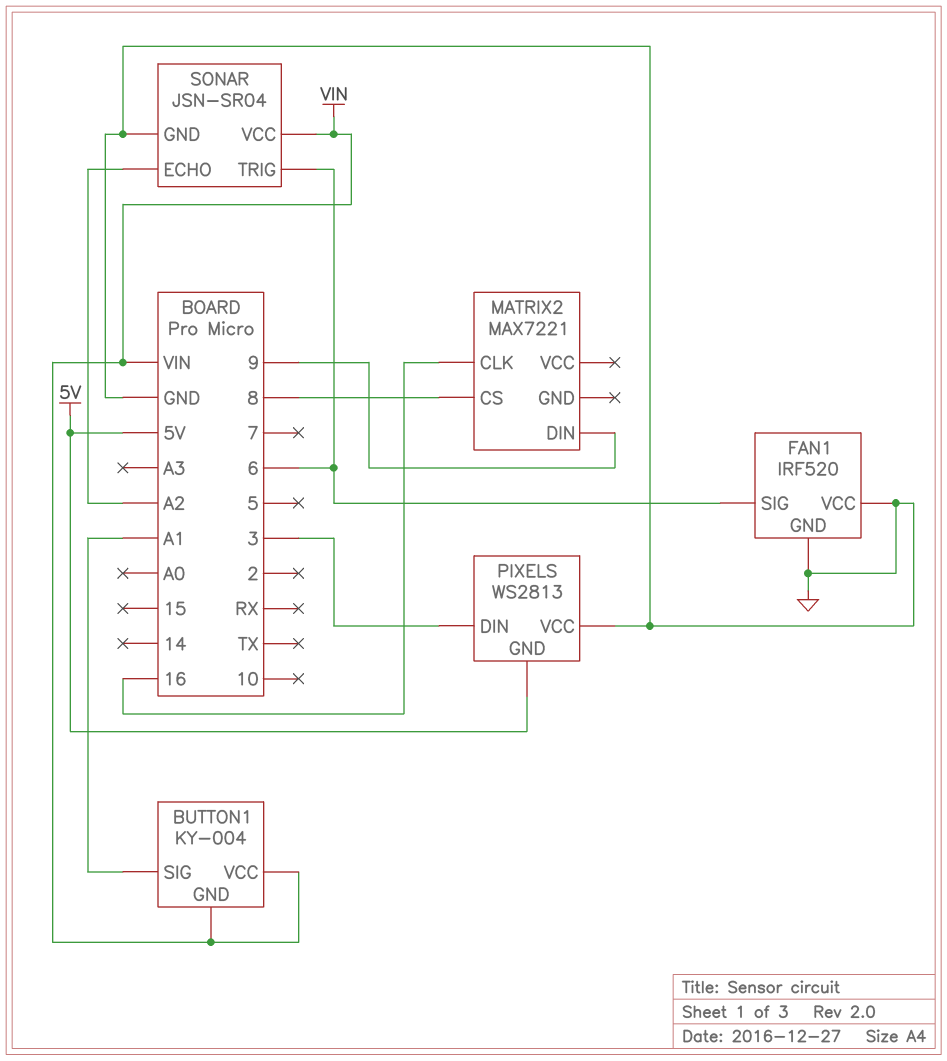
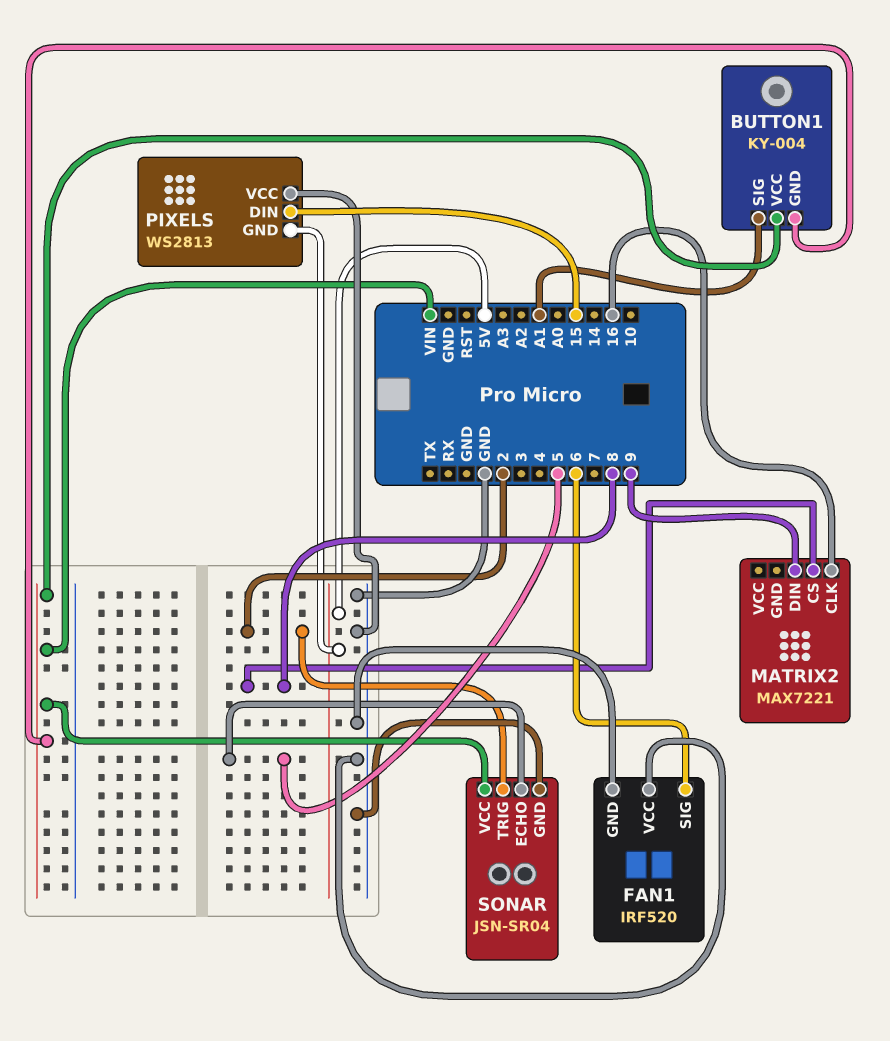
PIXELS pin DIN: 3 -> 15
SONAR pin ECHO: A2 -> 5
SONAR pin TRIG: 6 -> 2

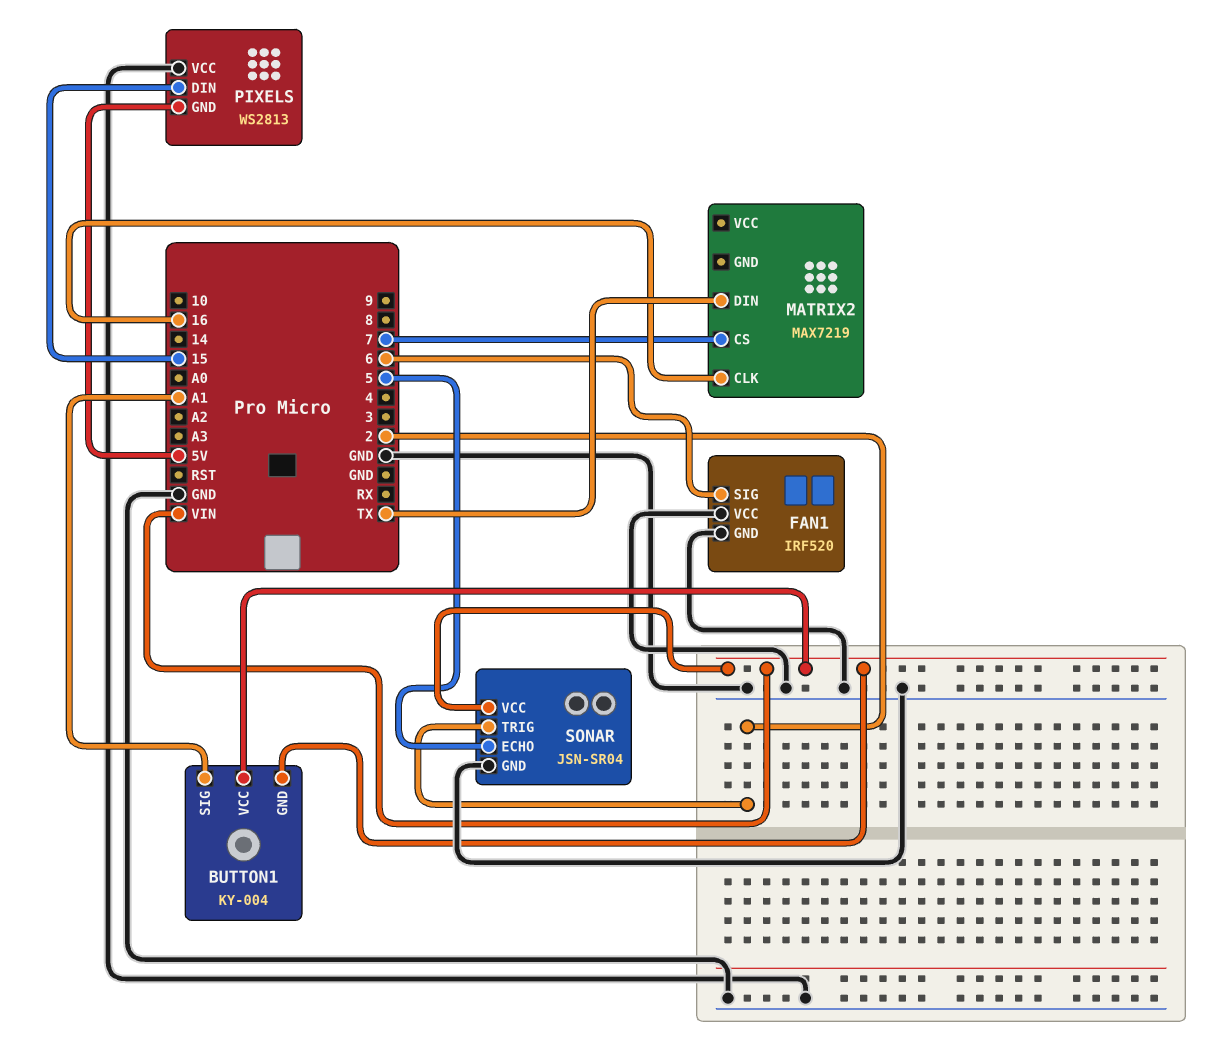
MATRIX2: MAX7221 -> MAX7219
MATRIX2 pin CS: 8 -> 7
MATRIX2 pin DIN: 9 -> TX

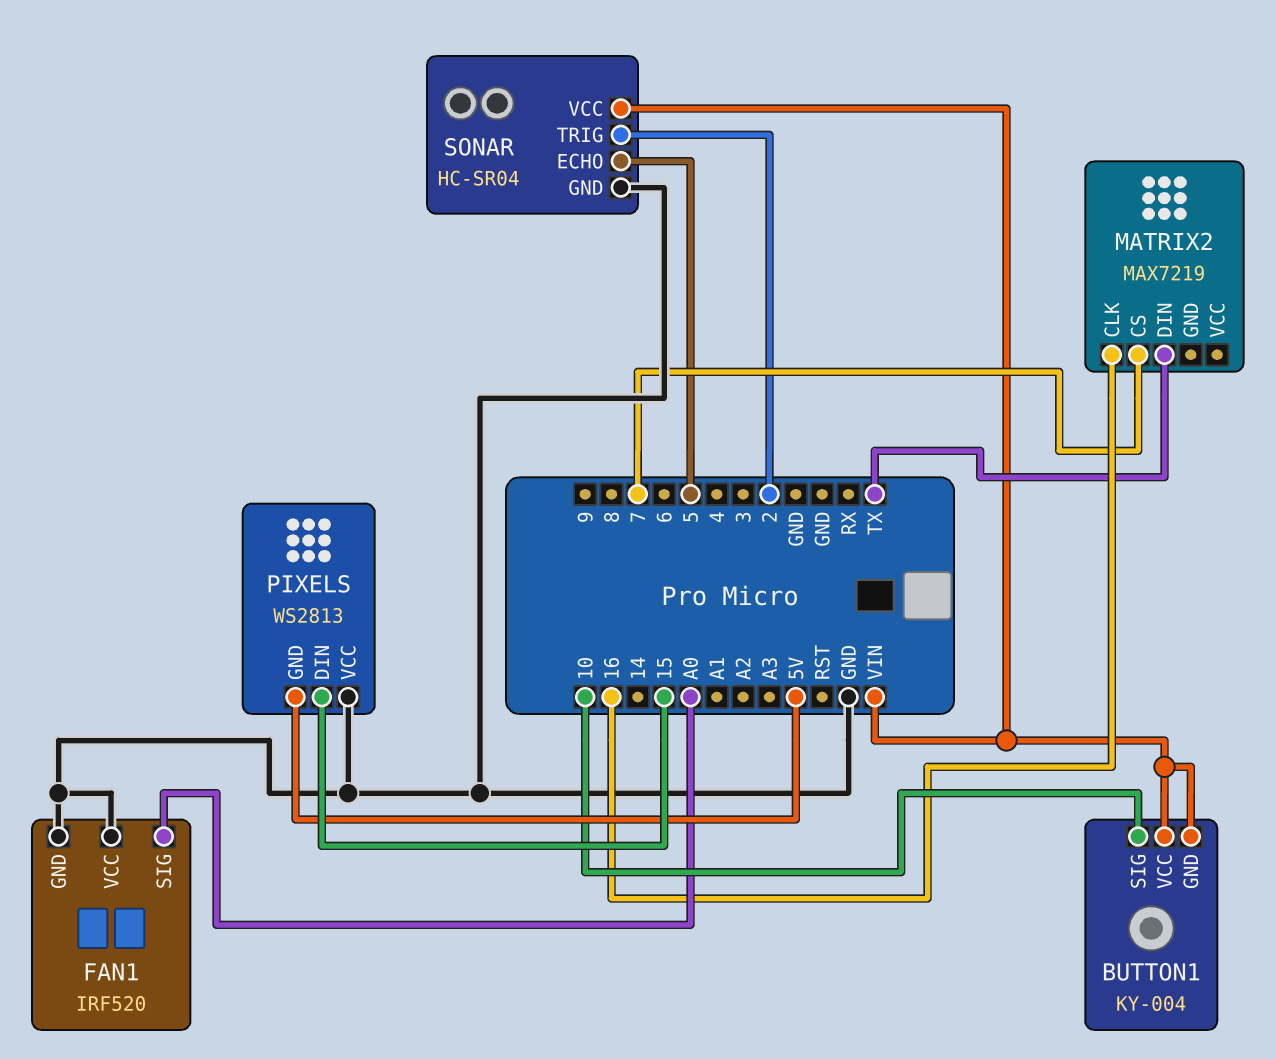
BUTTON1 pin SIG: A1 -> 10
FAN1 pin SIG: 6 -> A0
SONAR: JSN-SR04 -> HC-SR04

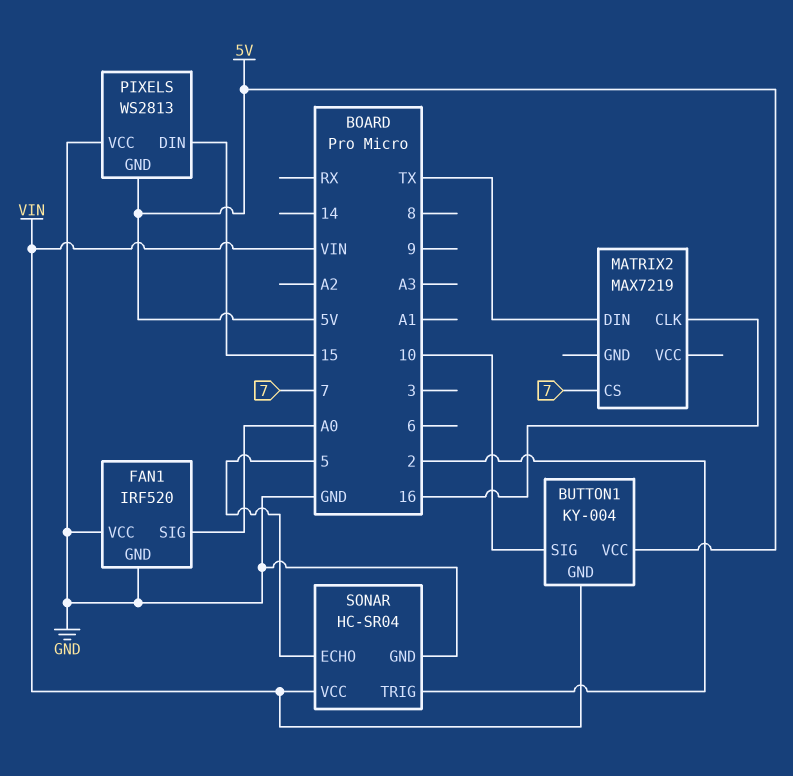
BUTTON1 pin VCC: VIN -> 5V

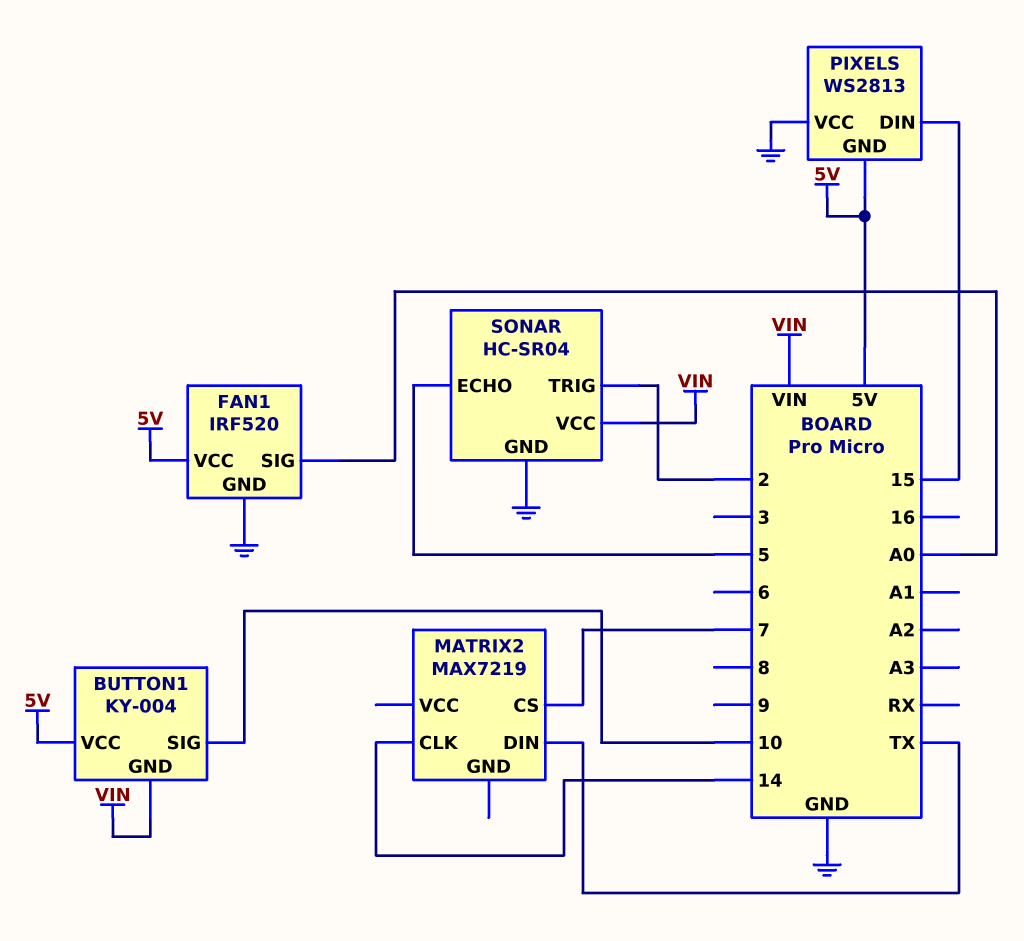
FAN1 pin VCC: GND -> 5V
MATRIX2 pin CLK: 16 -> 14

